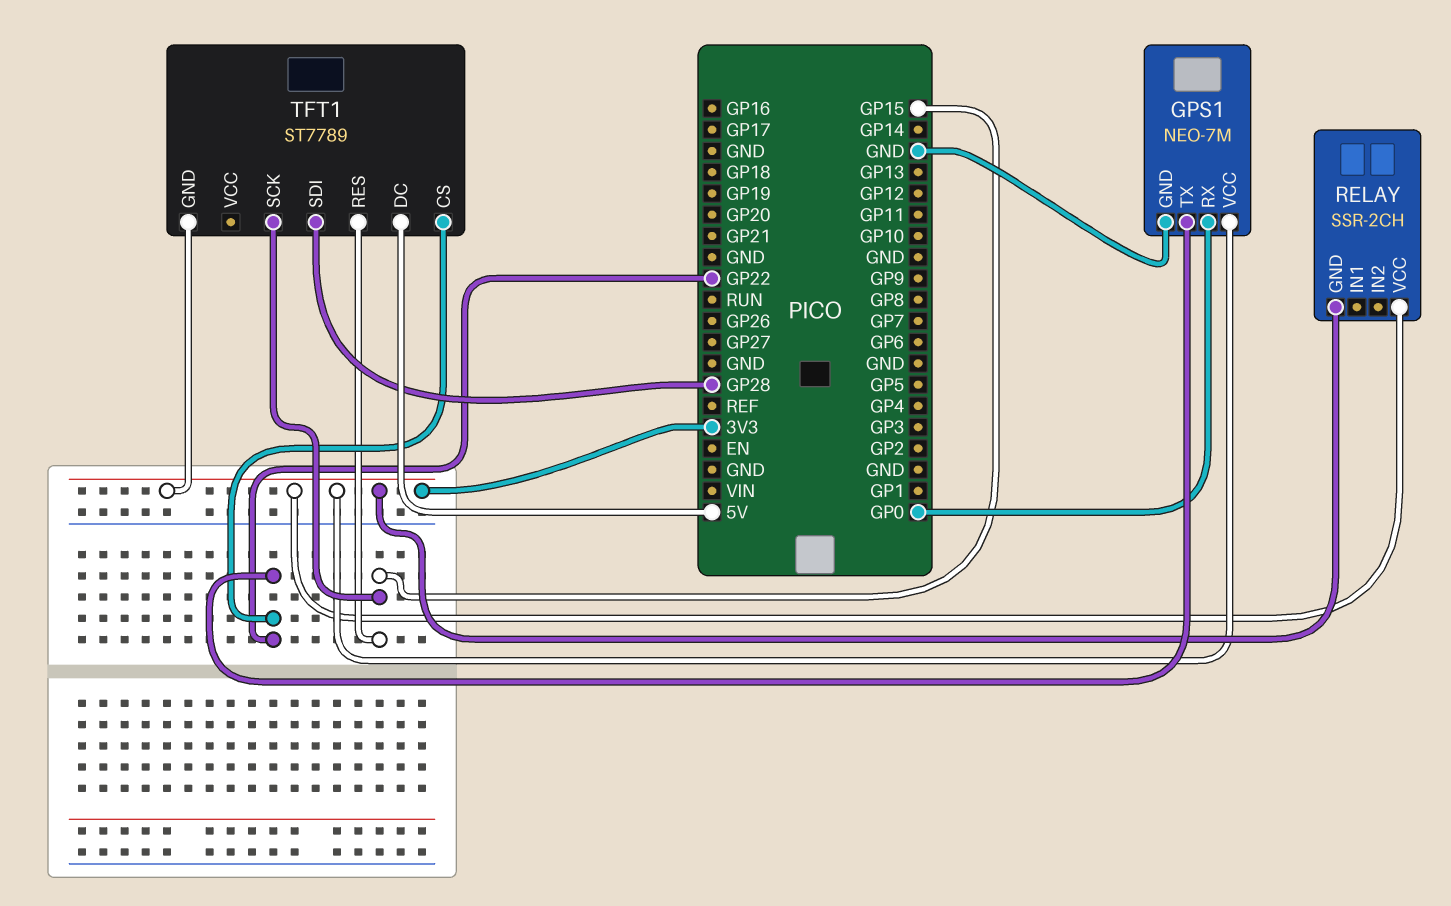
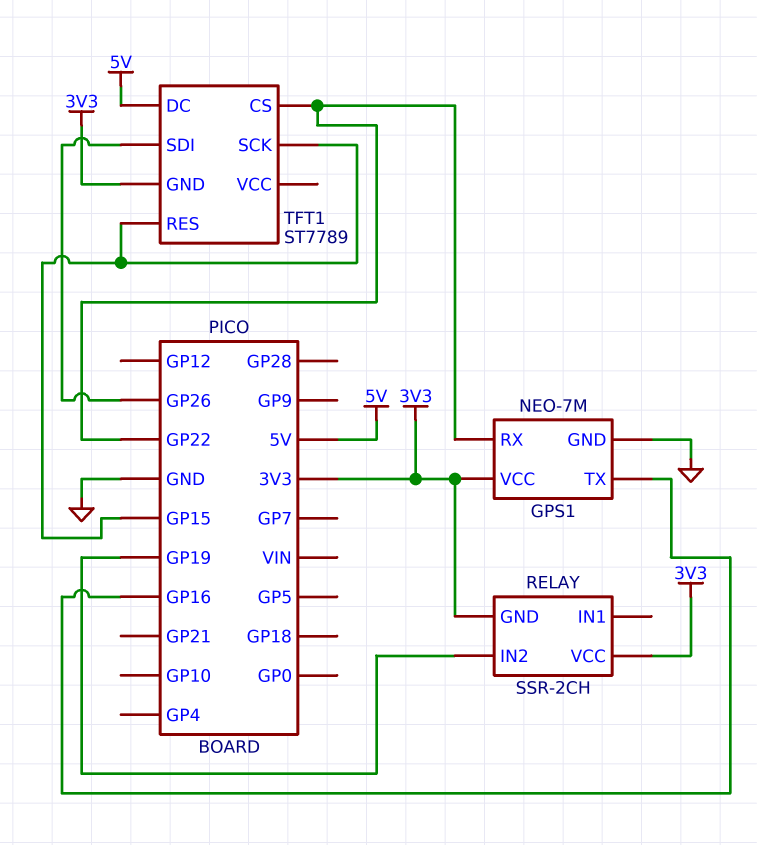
GPS1 pin RX: GP0 -> GP22
GPS1 pin TX: GP22 -> GP16
RELAY pin IN2: none -> GP19
TFT1 pin SDI: GP28 -> GP26

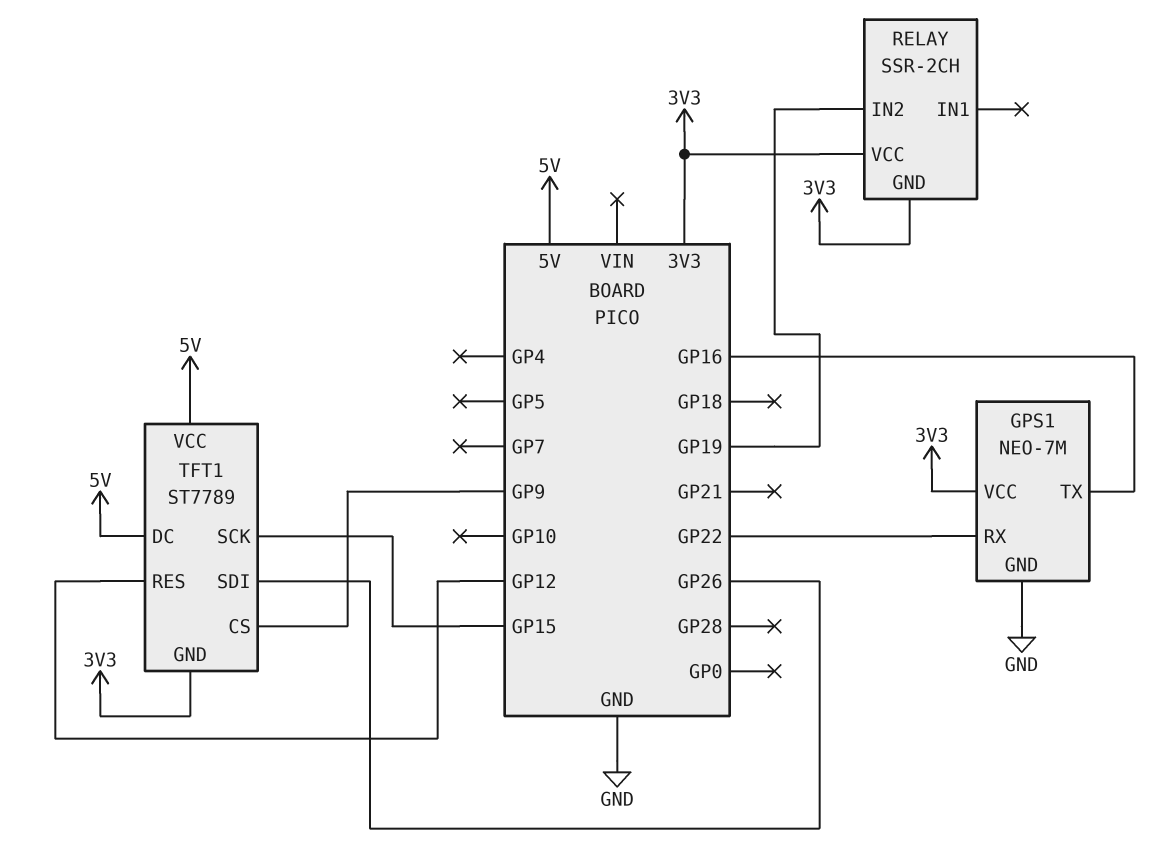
TFT1 pin CS: GP22 -> GP9
TFT1 pin RES: GP15 -> GP12
TFT1 pin VCC: none -> 5V

